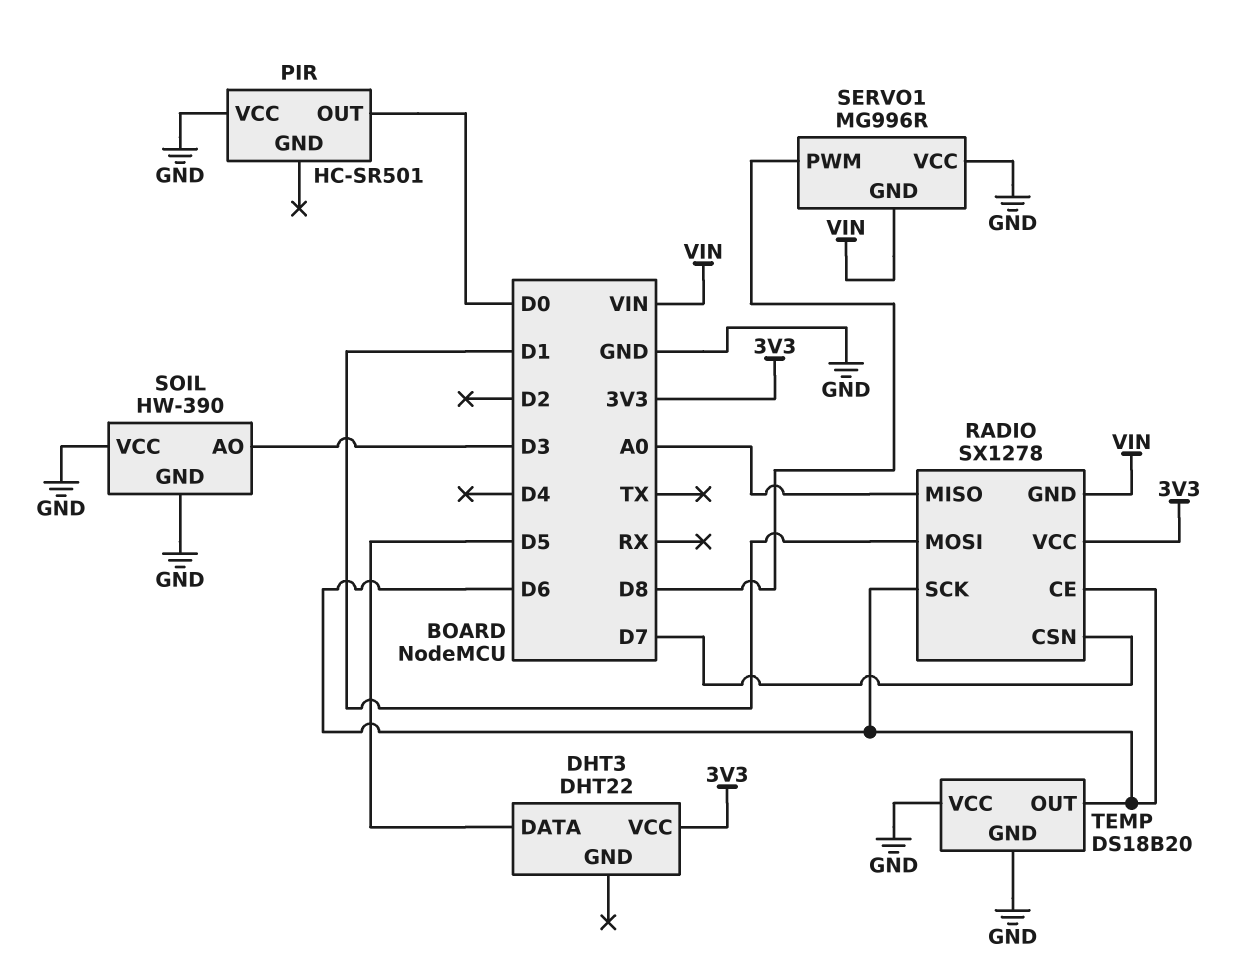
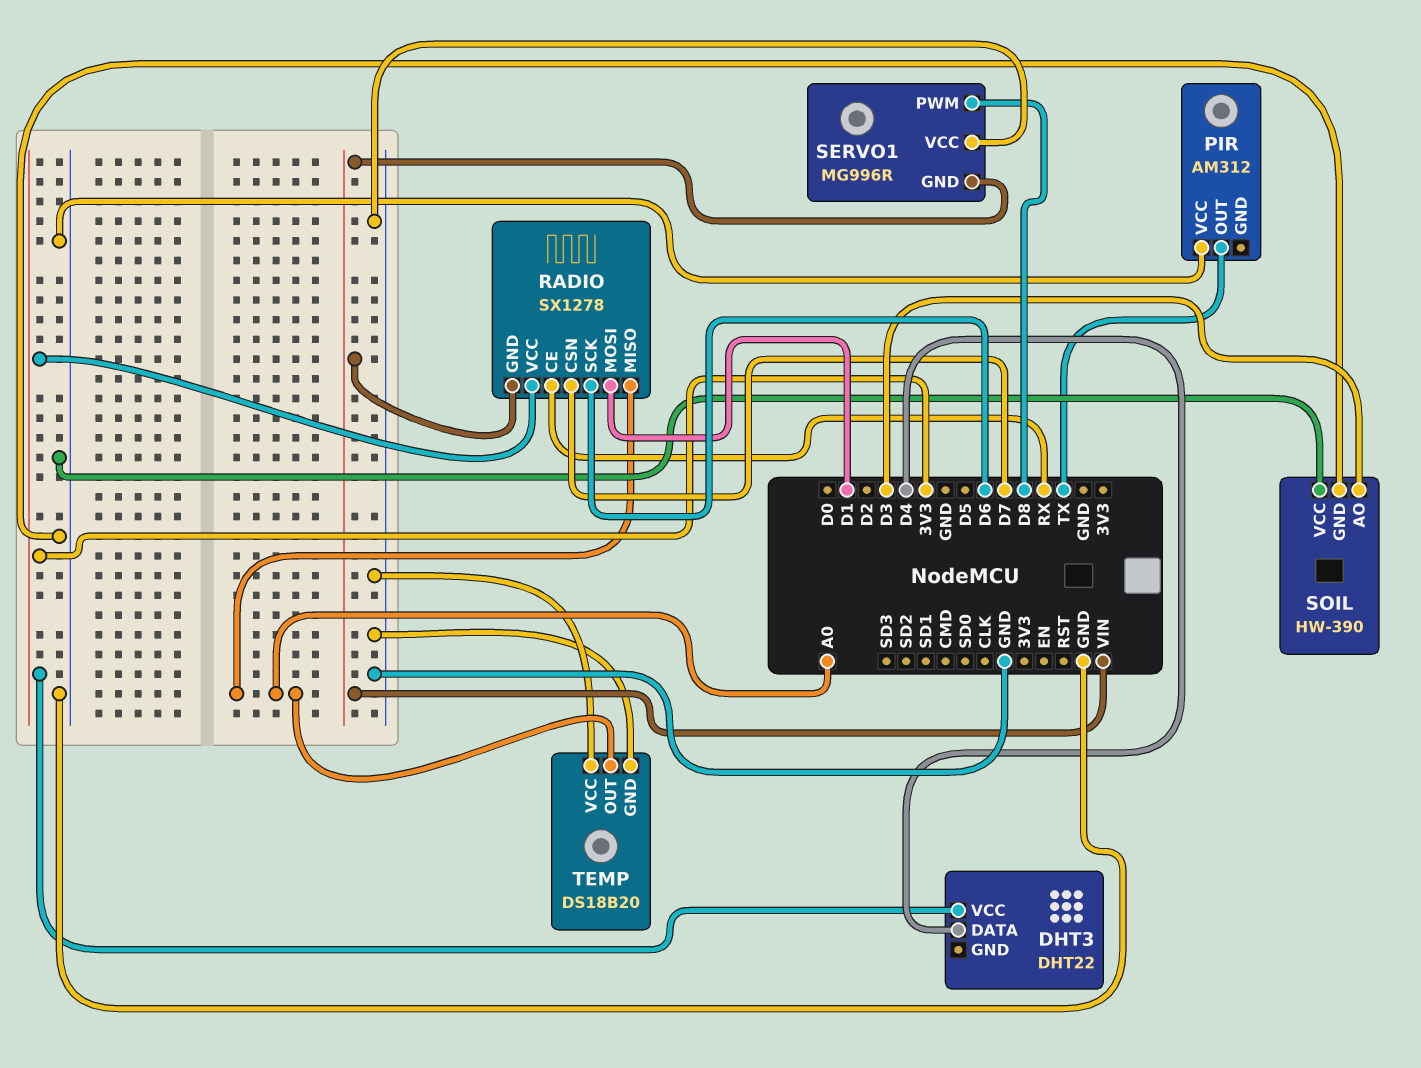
DHT3 pin DATA: D5 -> D4
PIR: HC-SR501 -> AM312
PIR pin OUT: D0 -> TX
RADIO pin CE: D6 -> RX
TEMP pin OUT: D6 -> A0

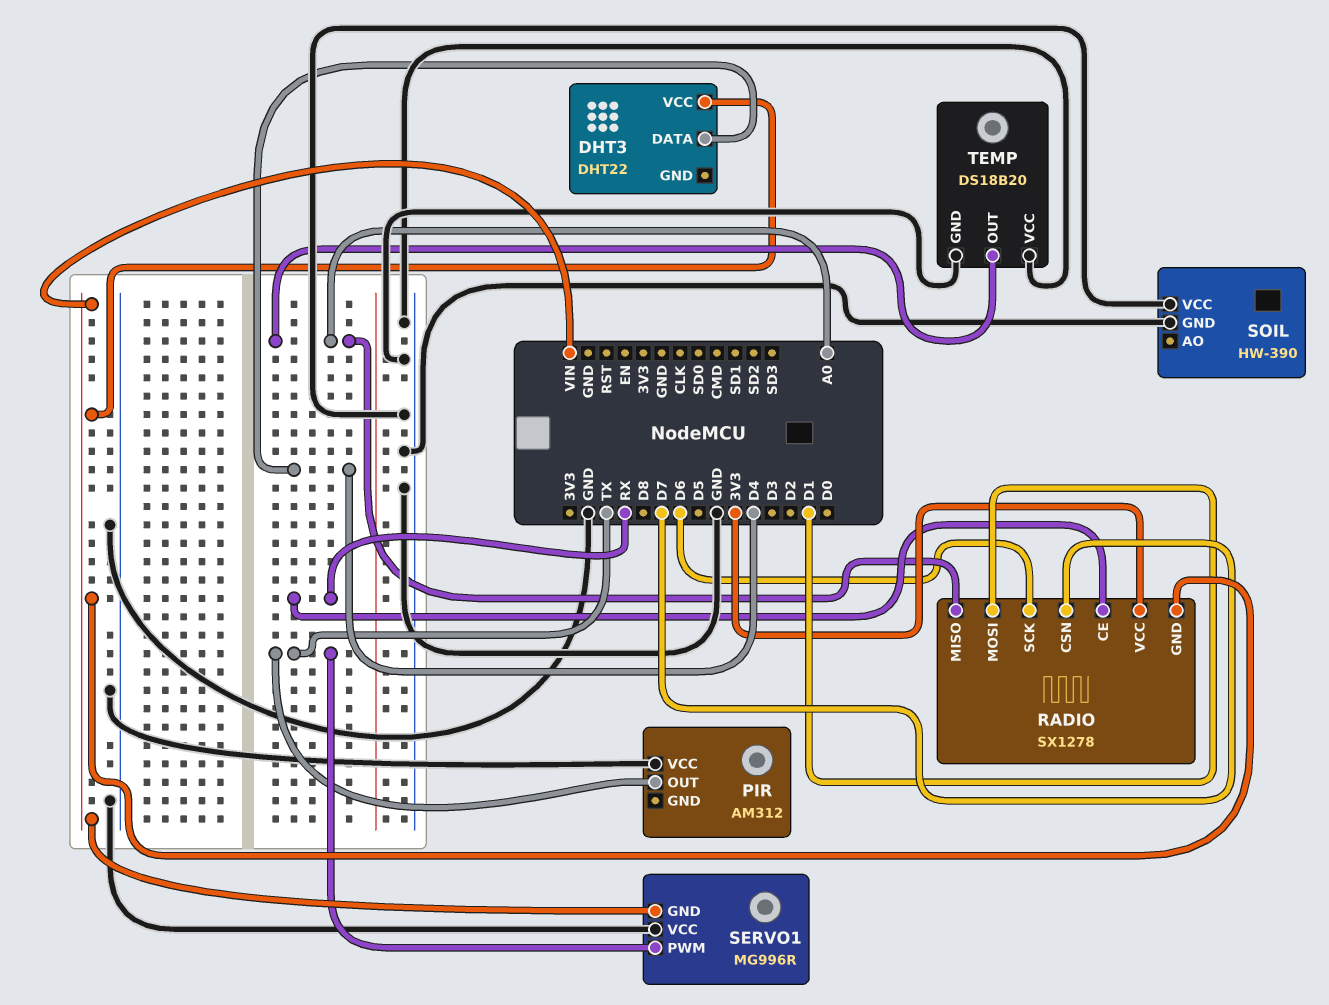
DHT3 pin VCC: 3V3 -> VIN
SERVO1 pin PWM: D8 -> TX
SOIL pin AO: D3 -> none

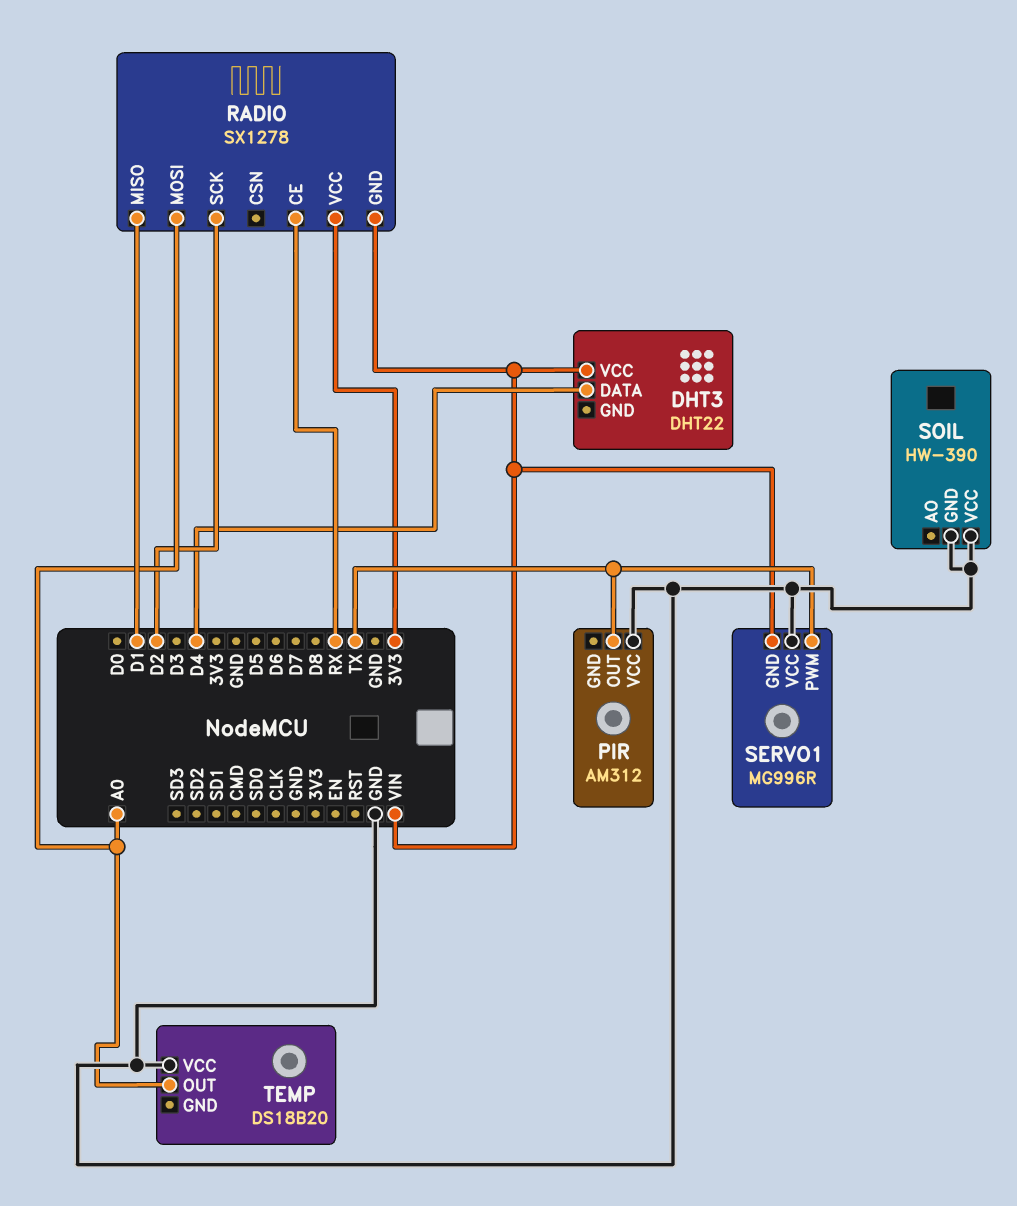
RADIO pin CSN: D7 -> none
RADIO pin MISO: A0 -> D1
RADIO pin MOSI: D1 -> A0
RADIO pin SCK: D6 -> D2
TEMP pin GND: GND -> none

